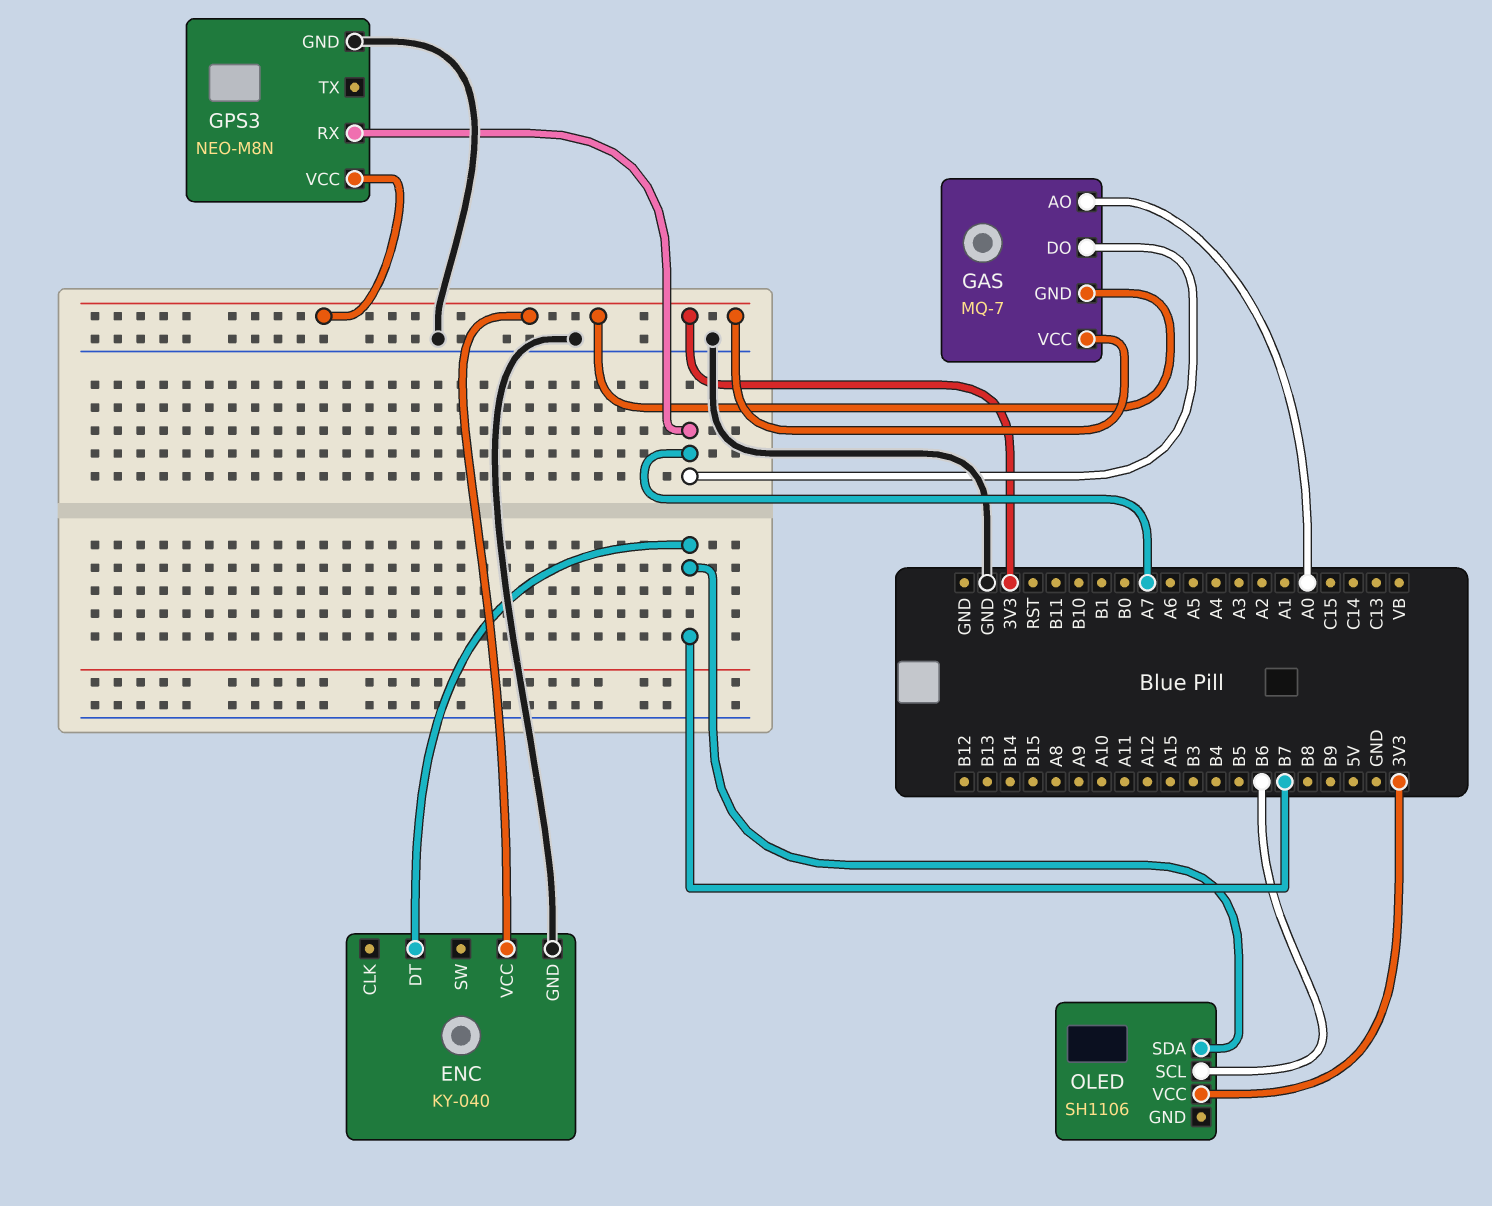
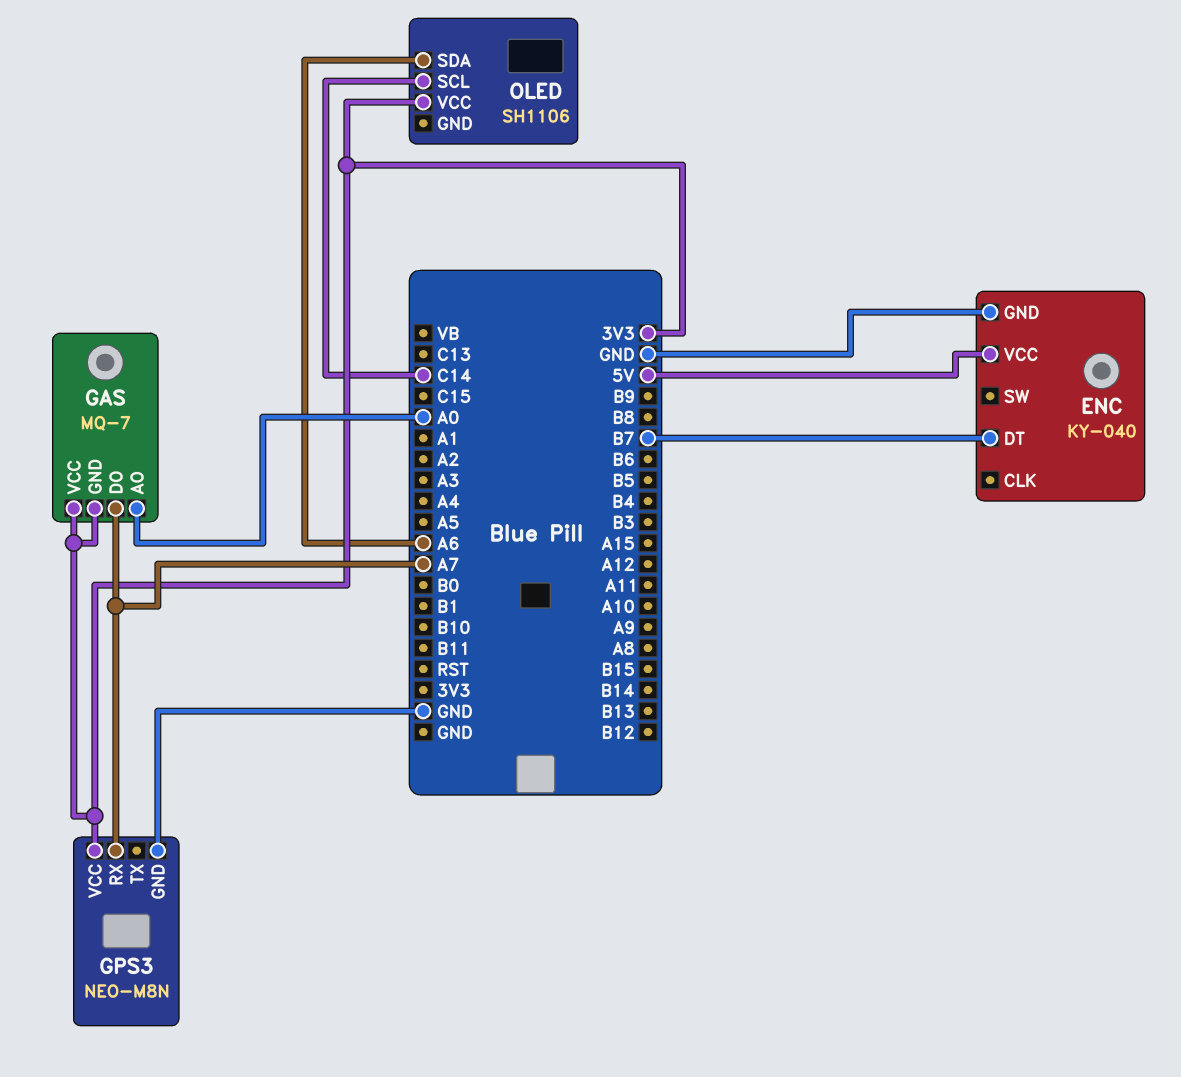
ENC pin VCC: 3V3 -> 5V
OLED pin SCL: B6 -> C14
OLED pin SDA: B7 -> A6

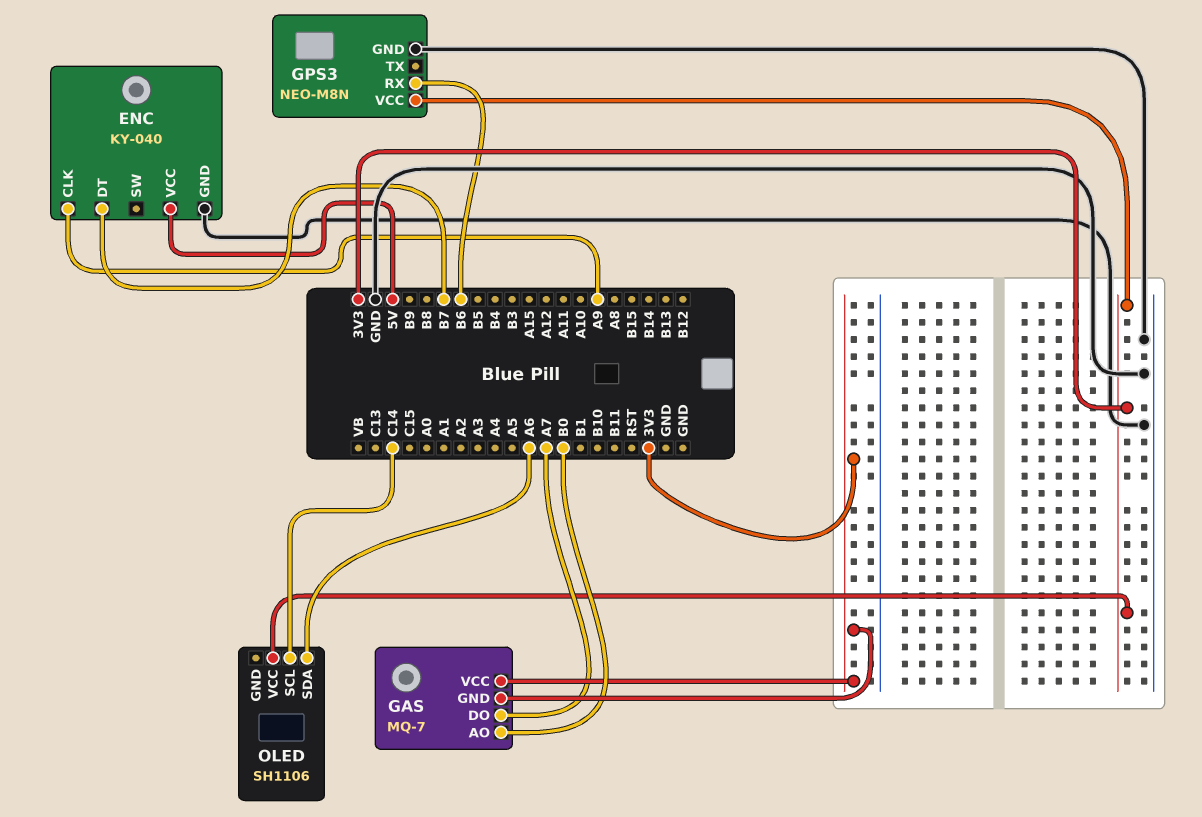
ENC pin CLK: none -> A9
GAS pin AO: A0 -> B0
GPS3 pin RX: A7 -> B6

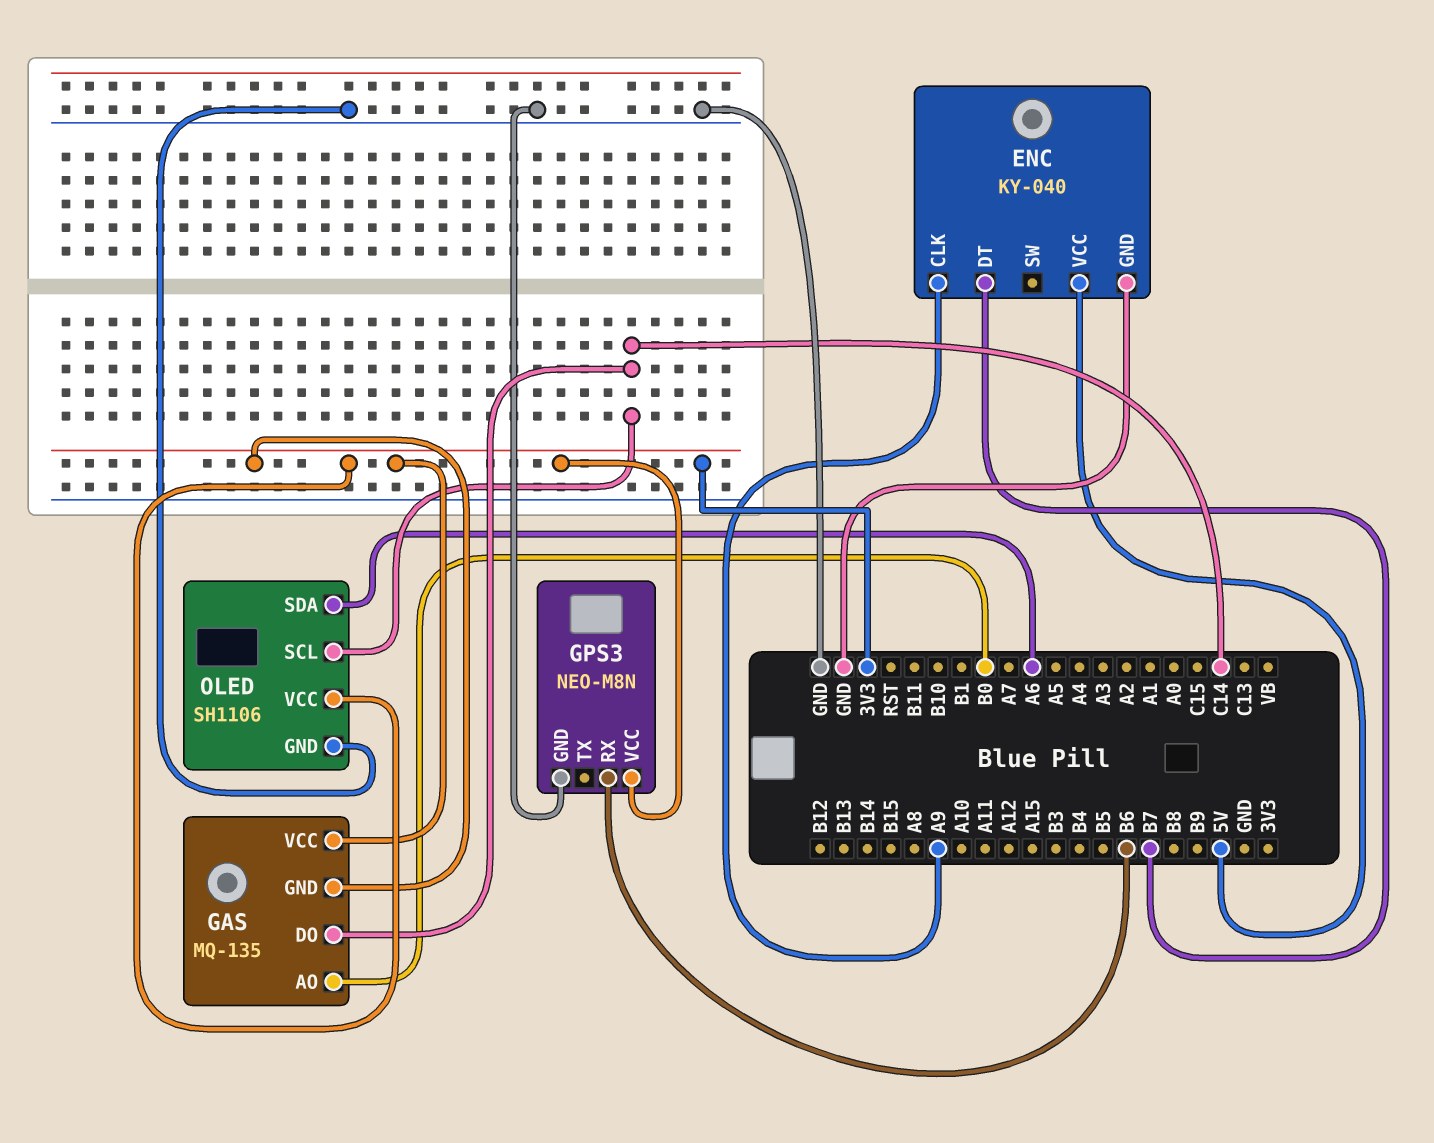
GAS: MQ-7 -> MQ-135
GAS pin DO: A7 -> C14
OLED pin GND: none -> GND

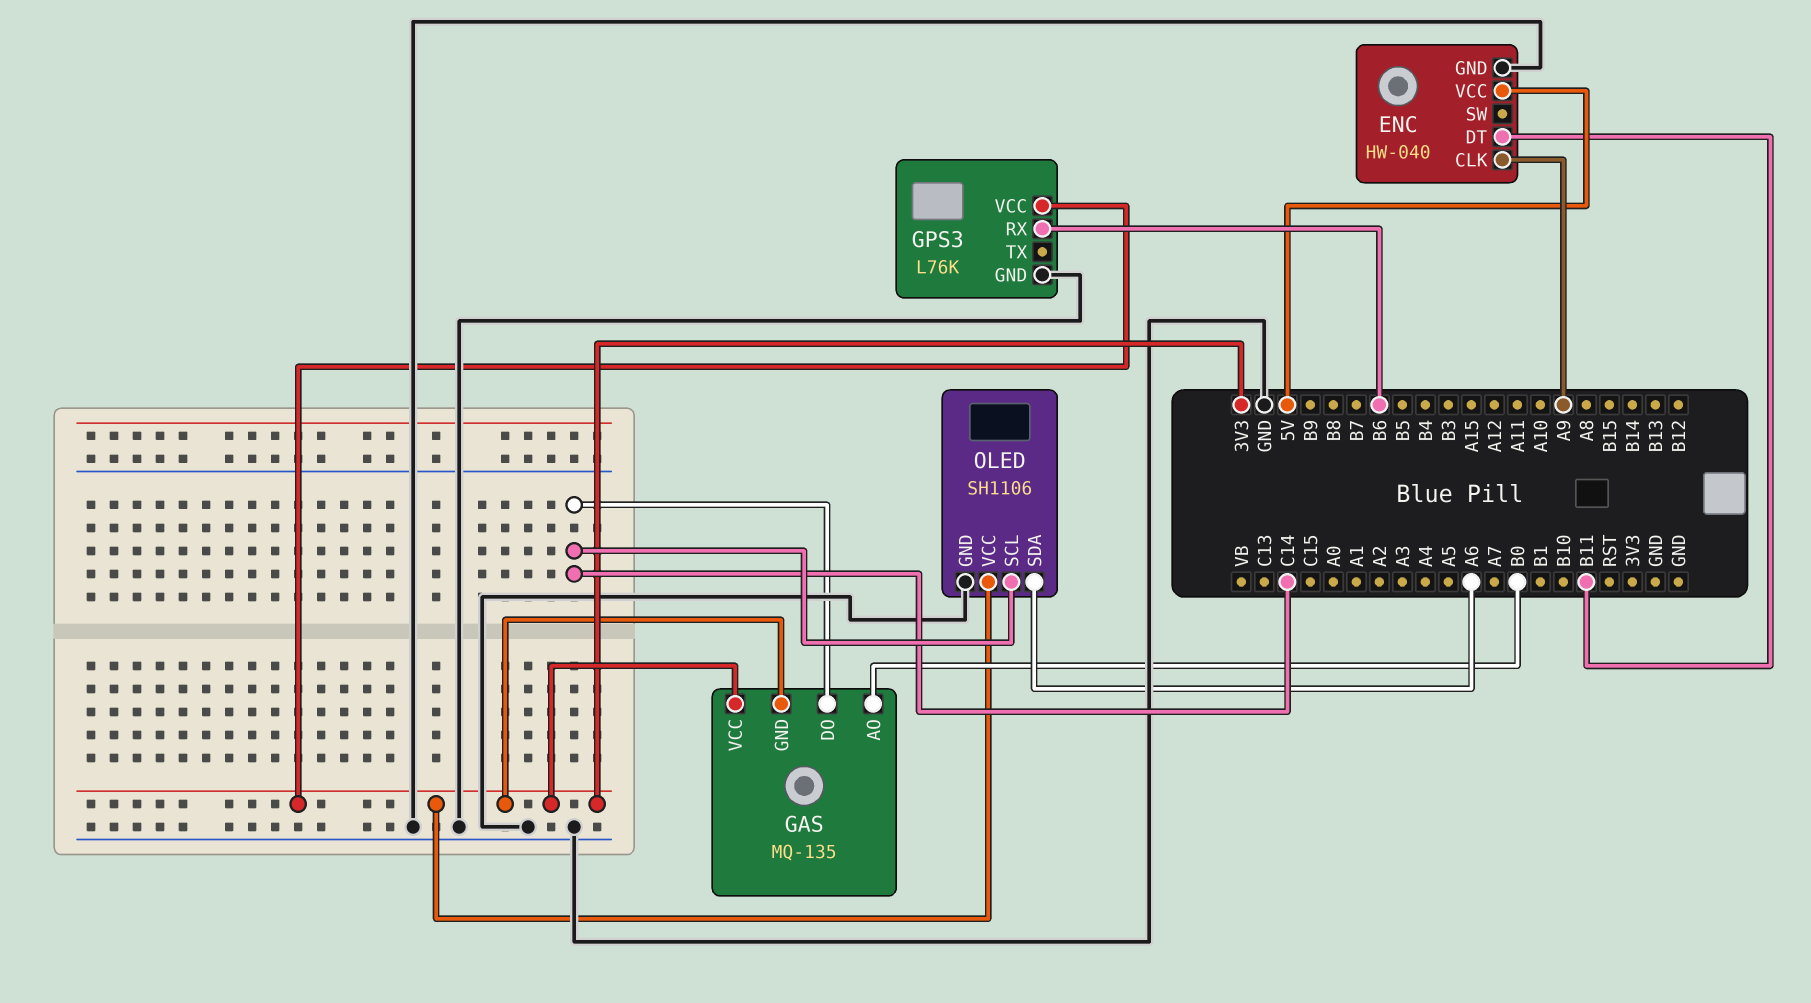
ENC: KY-040 -> HW-040
ENC pin DT: B7 -> B11
GPS3: NEO-M8N -> L76K

